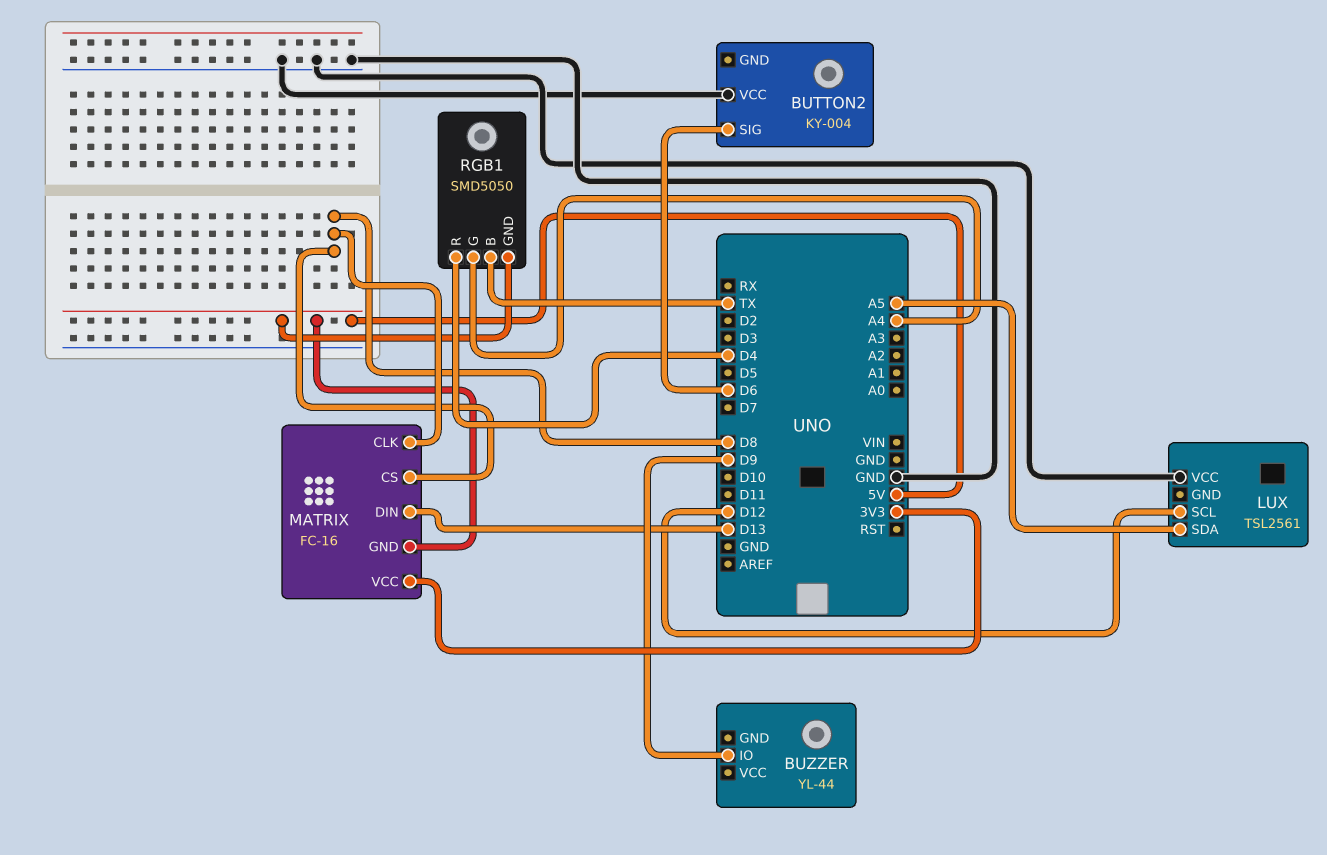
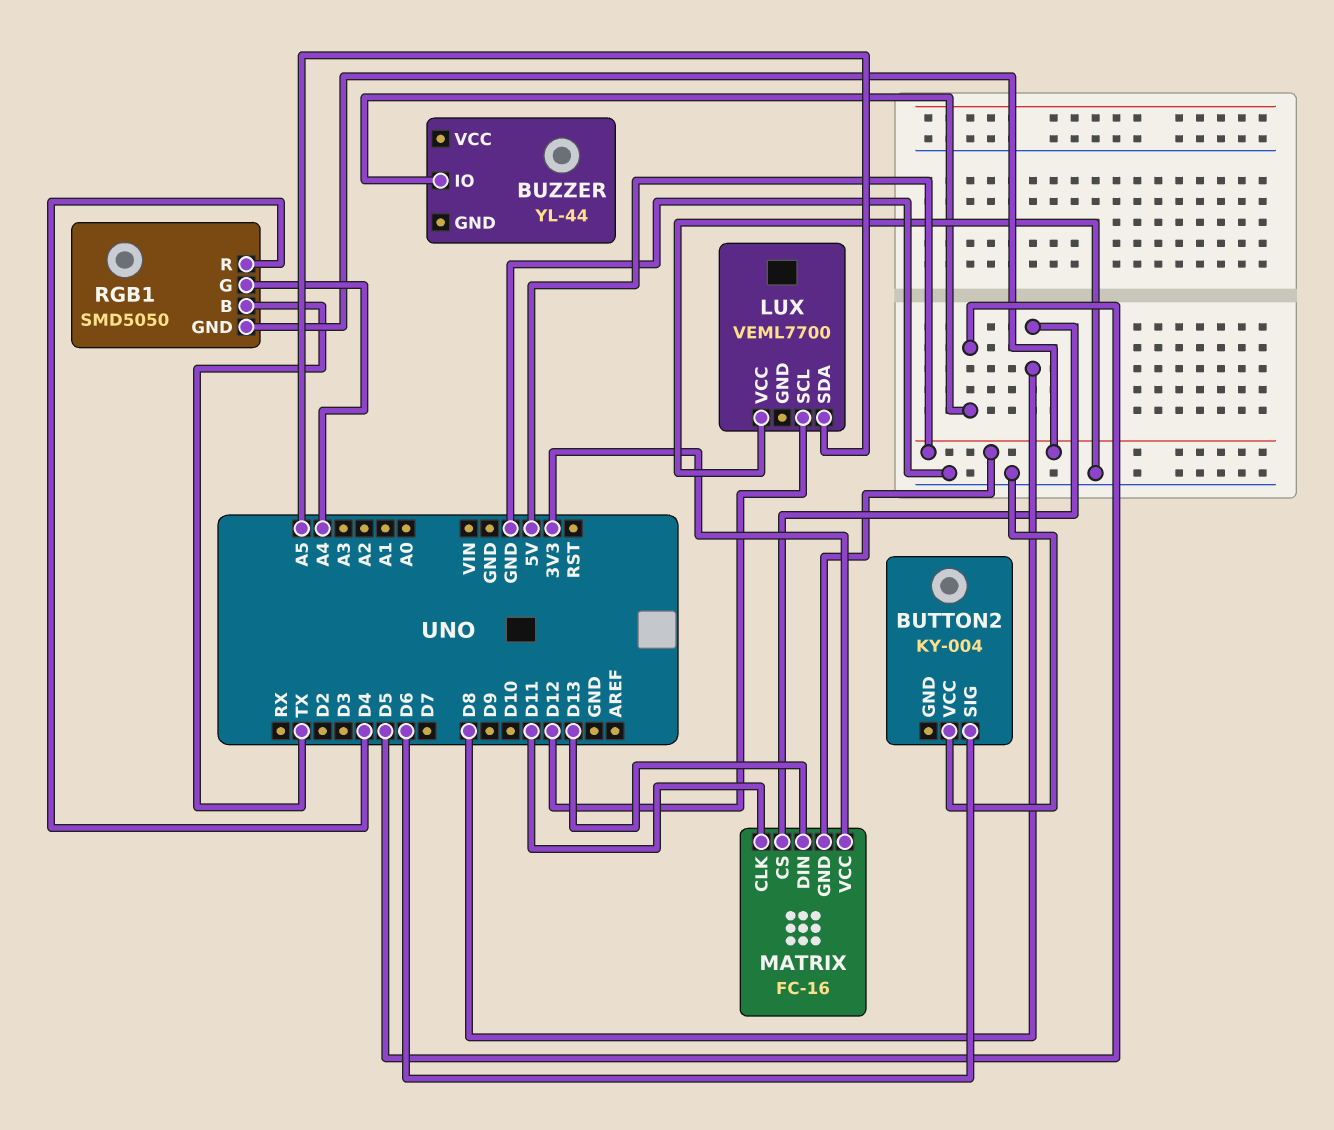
BUZZER pin IO: D9 -> D5
LUX: TSL2561 -> VEML7700
MATRIX pin CLK: D8 -> D11

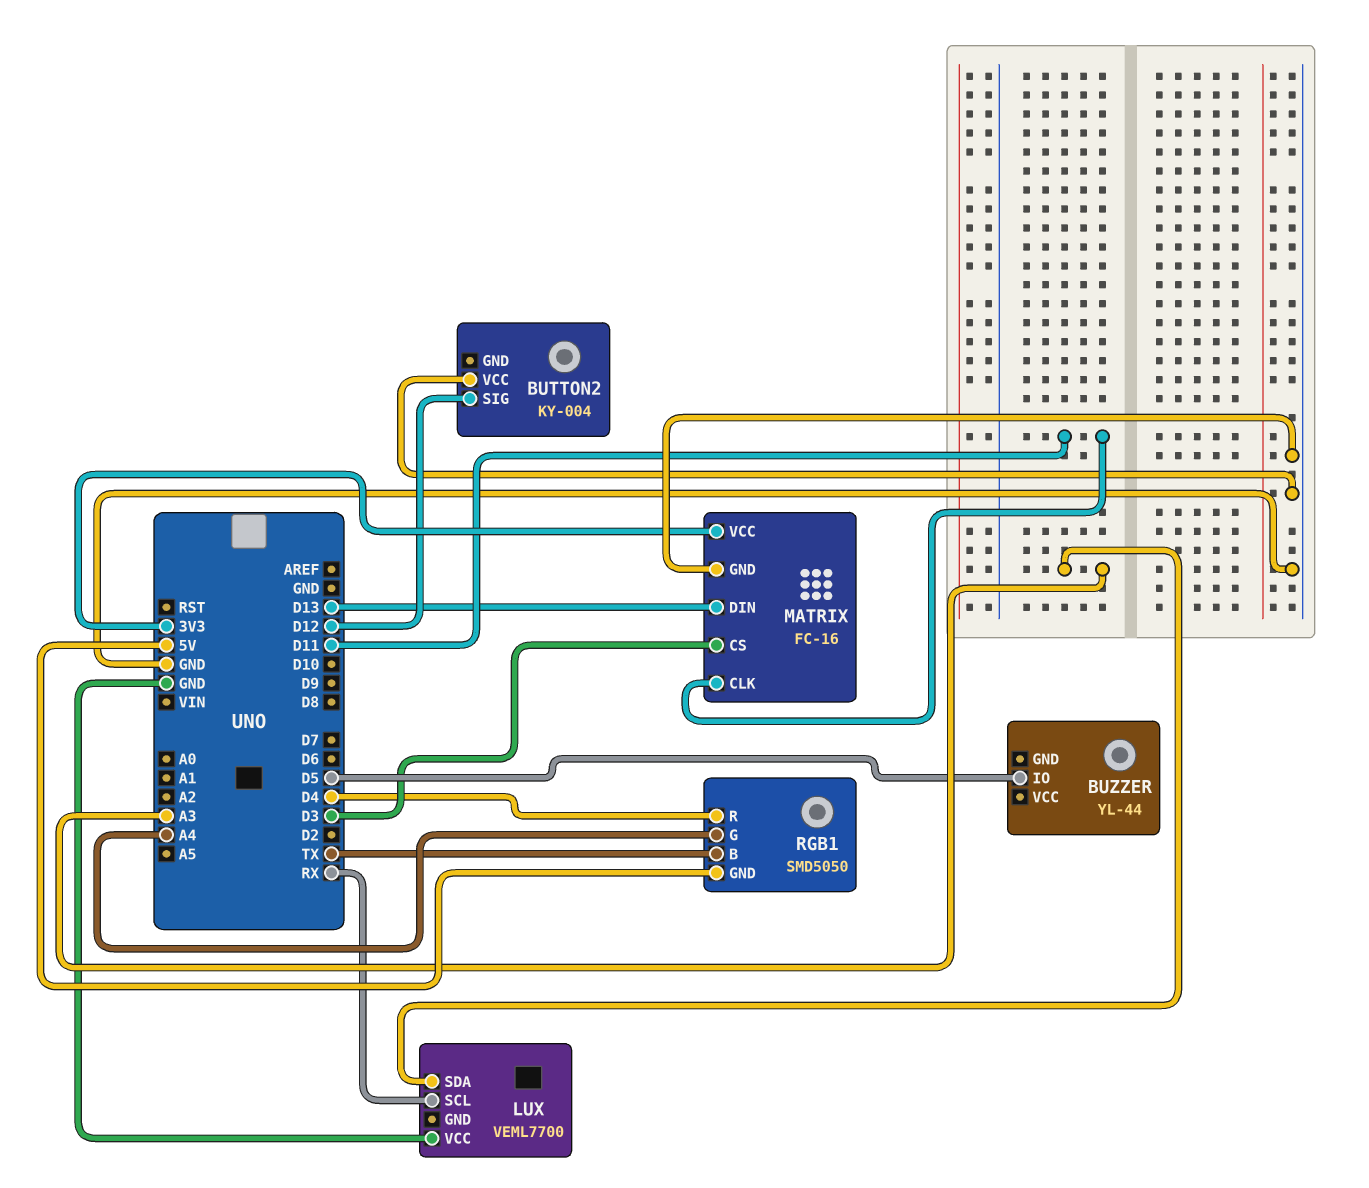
BUTTON2 pin SIG: D6 -> D12
LUX pin SCL: D12 -> RX
LUX pin SDA: A5 -> A3
MATRIX pin CS: D8 -> D3
MATRIX pin GND: 5V -> GND

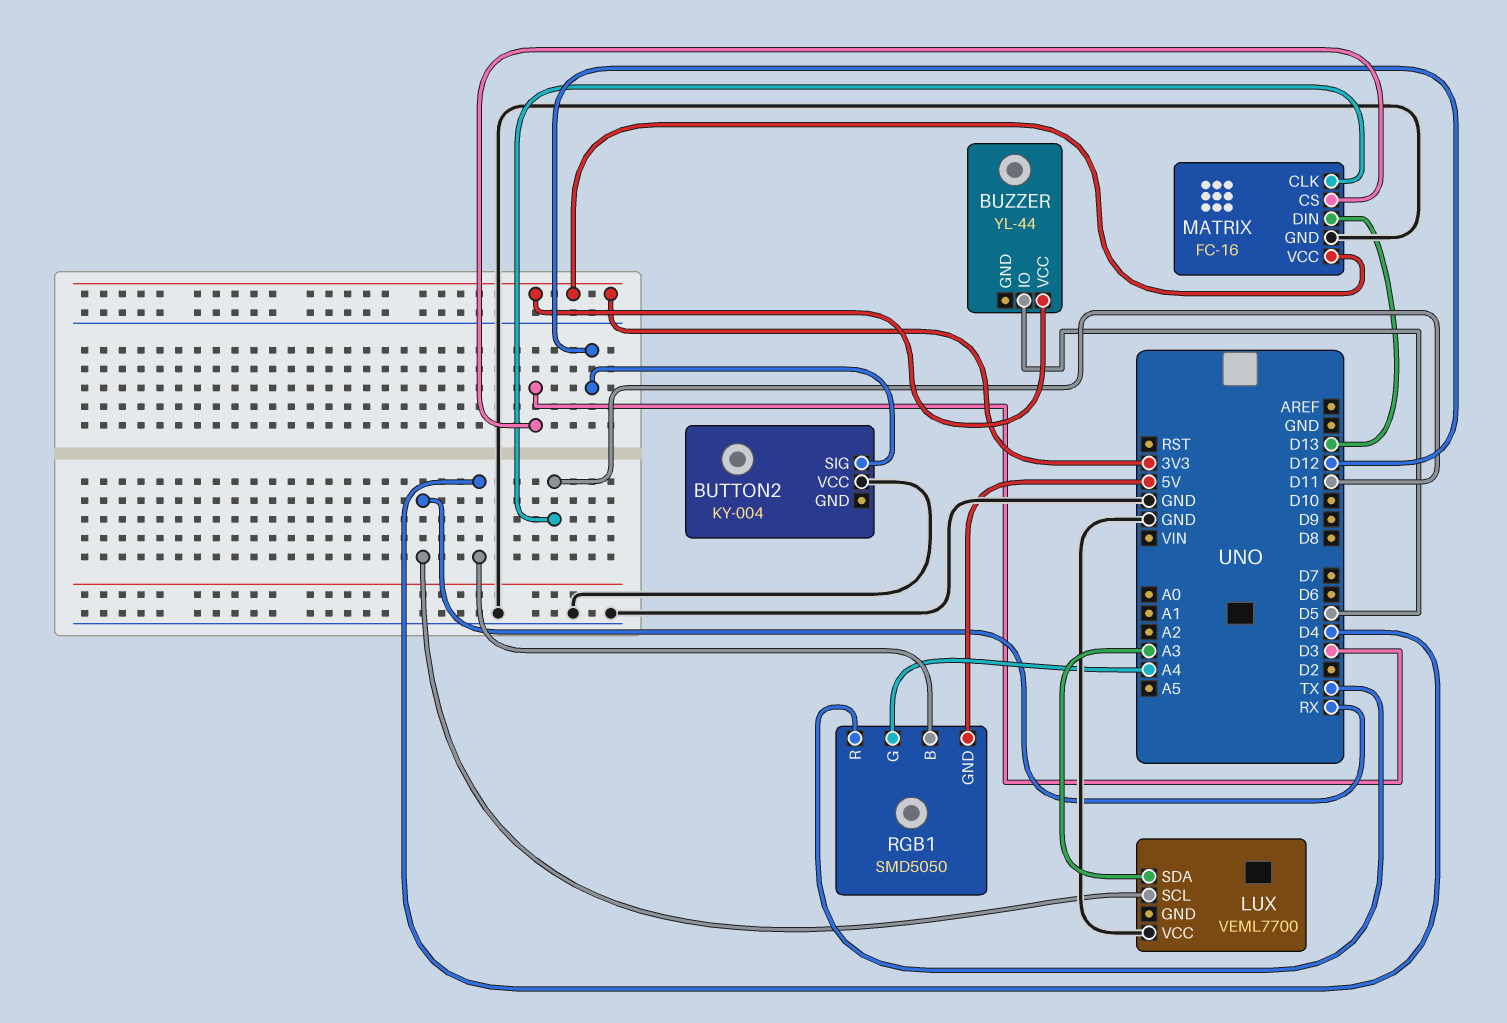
BUZZER pin VCC: none -> 3V3
RGB1 pin B: TX -> D4
RGB1 pin R: D4 -> TX

